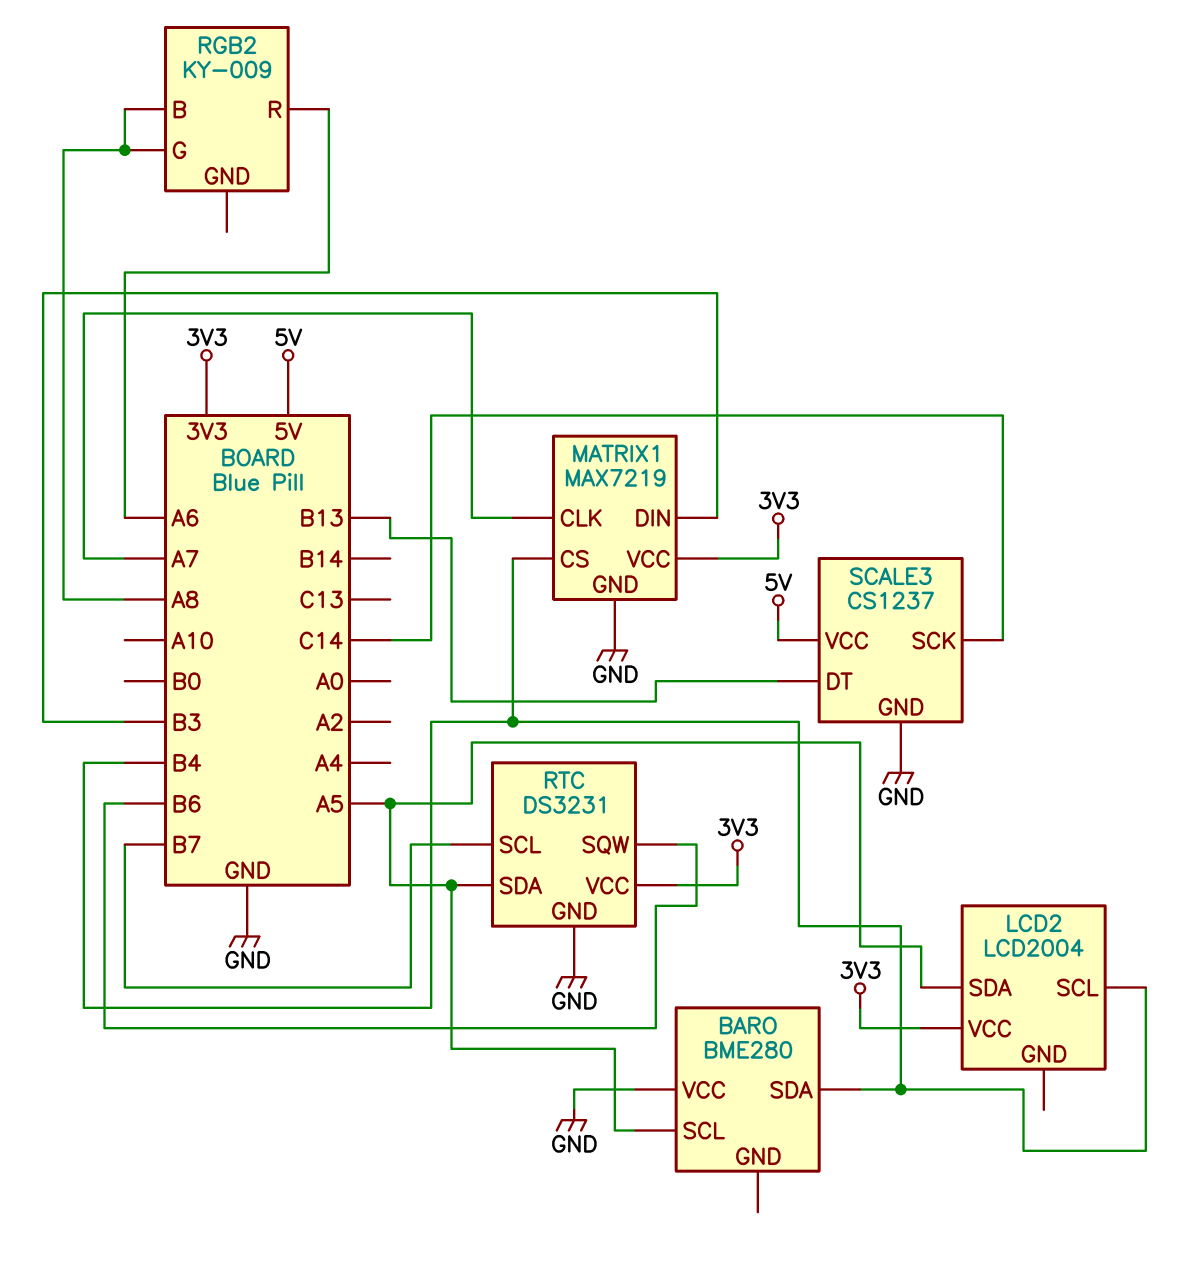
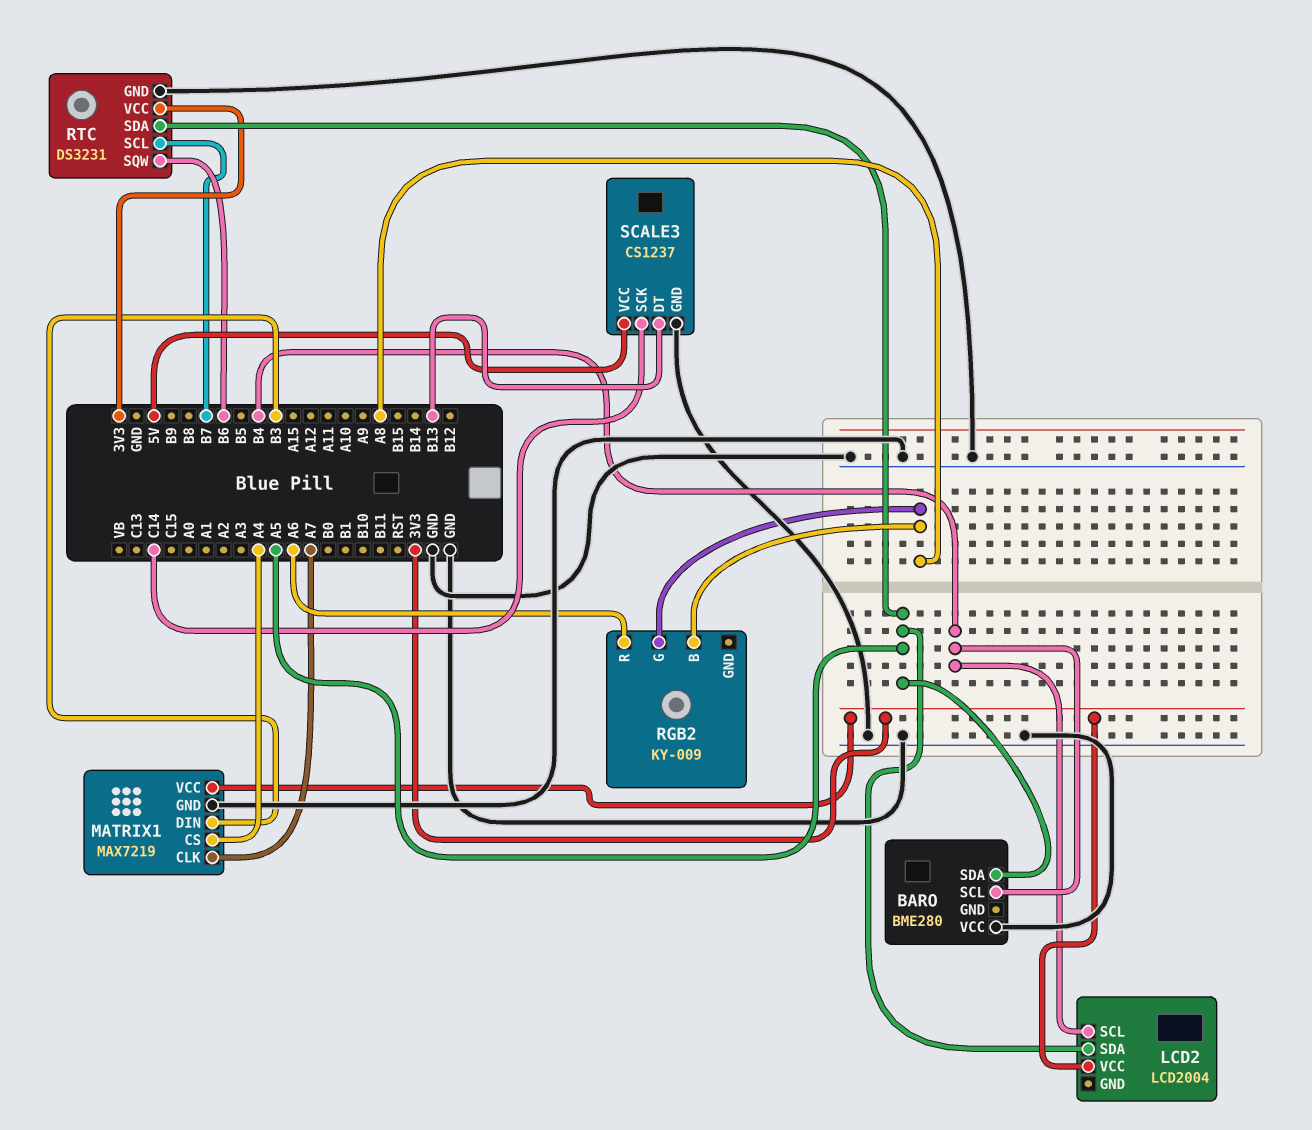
BARO pin SCL: A5 -> B4
BARO pin SDA: B4 -> A5
MATRIX1 pin CS: B4 -> A4

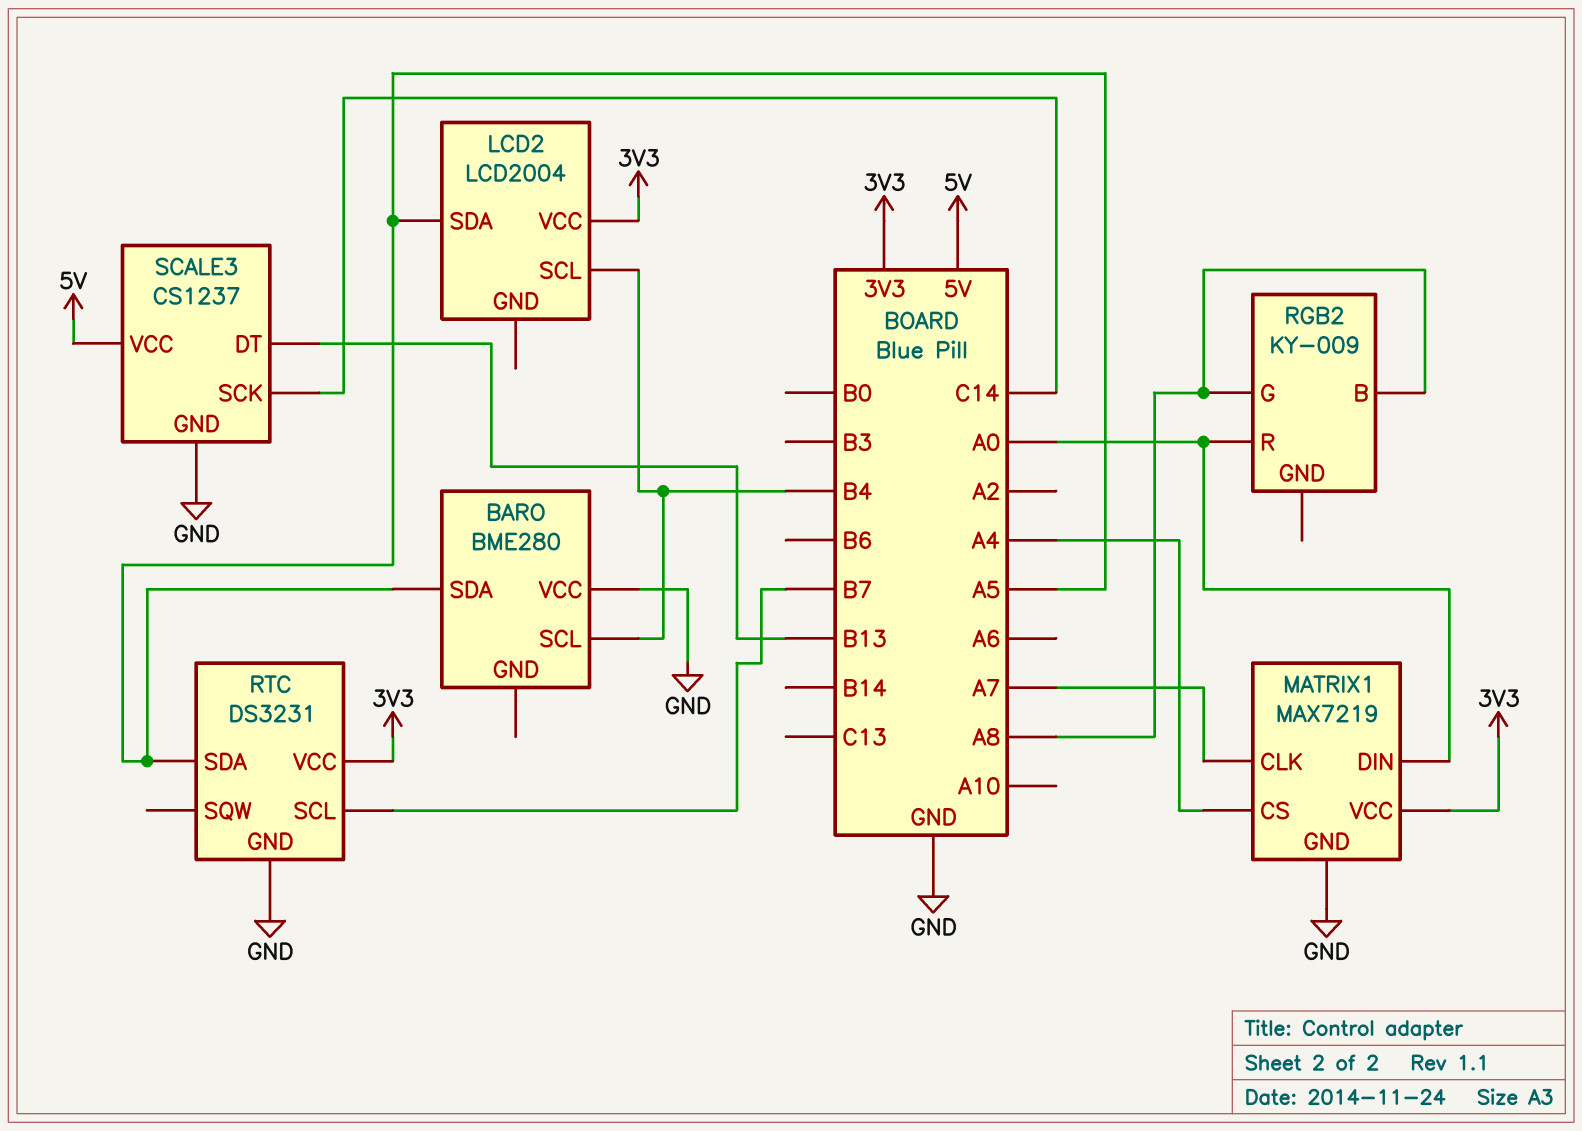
MATRIX1 pin DIN: B3 -> A0
RGB2 pin R: A6 -> A0
RTC pin SQW: B6 -> none

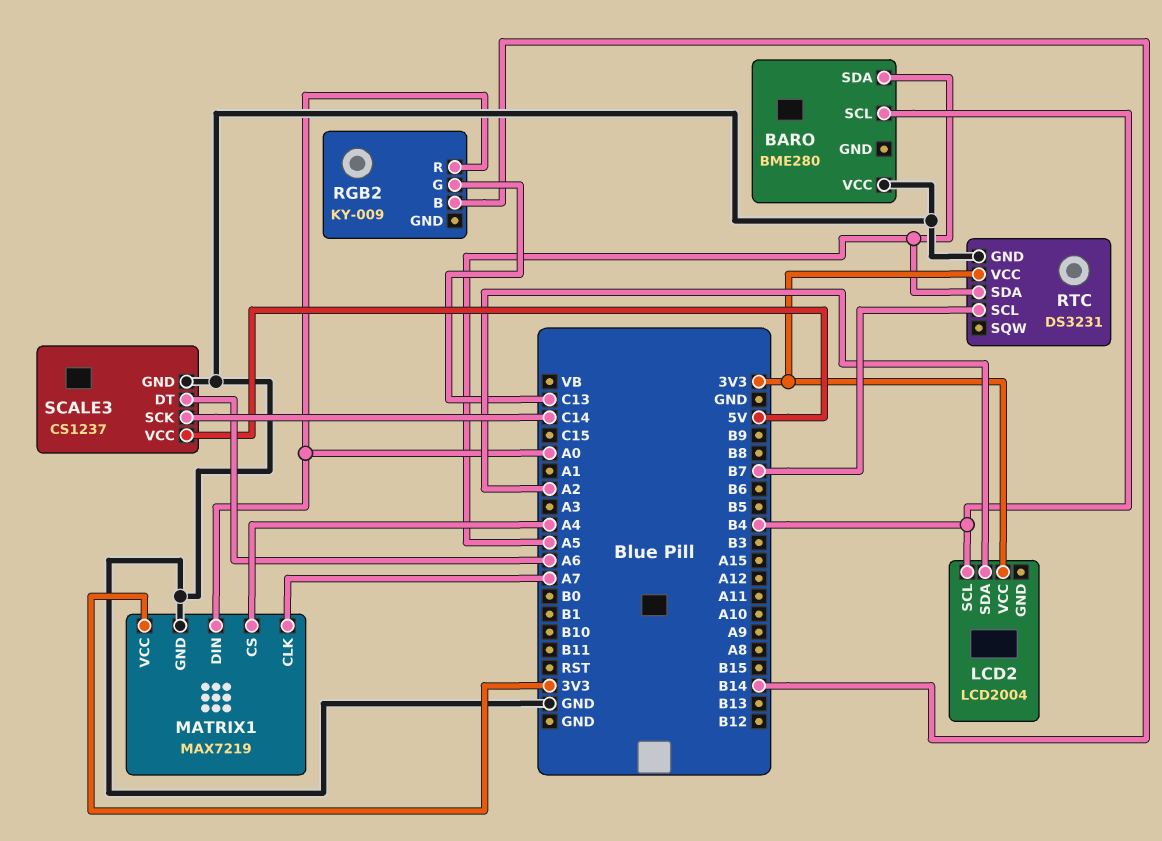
LCD2 pin SDA: A5 -> A2
RGB2 pin B: A8 -> B14
RGB2 pin G: A8 -> C13
SCALE3 pin DT: B13 -> A6

